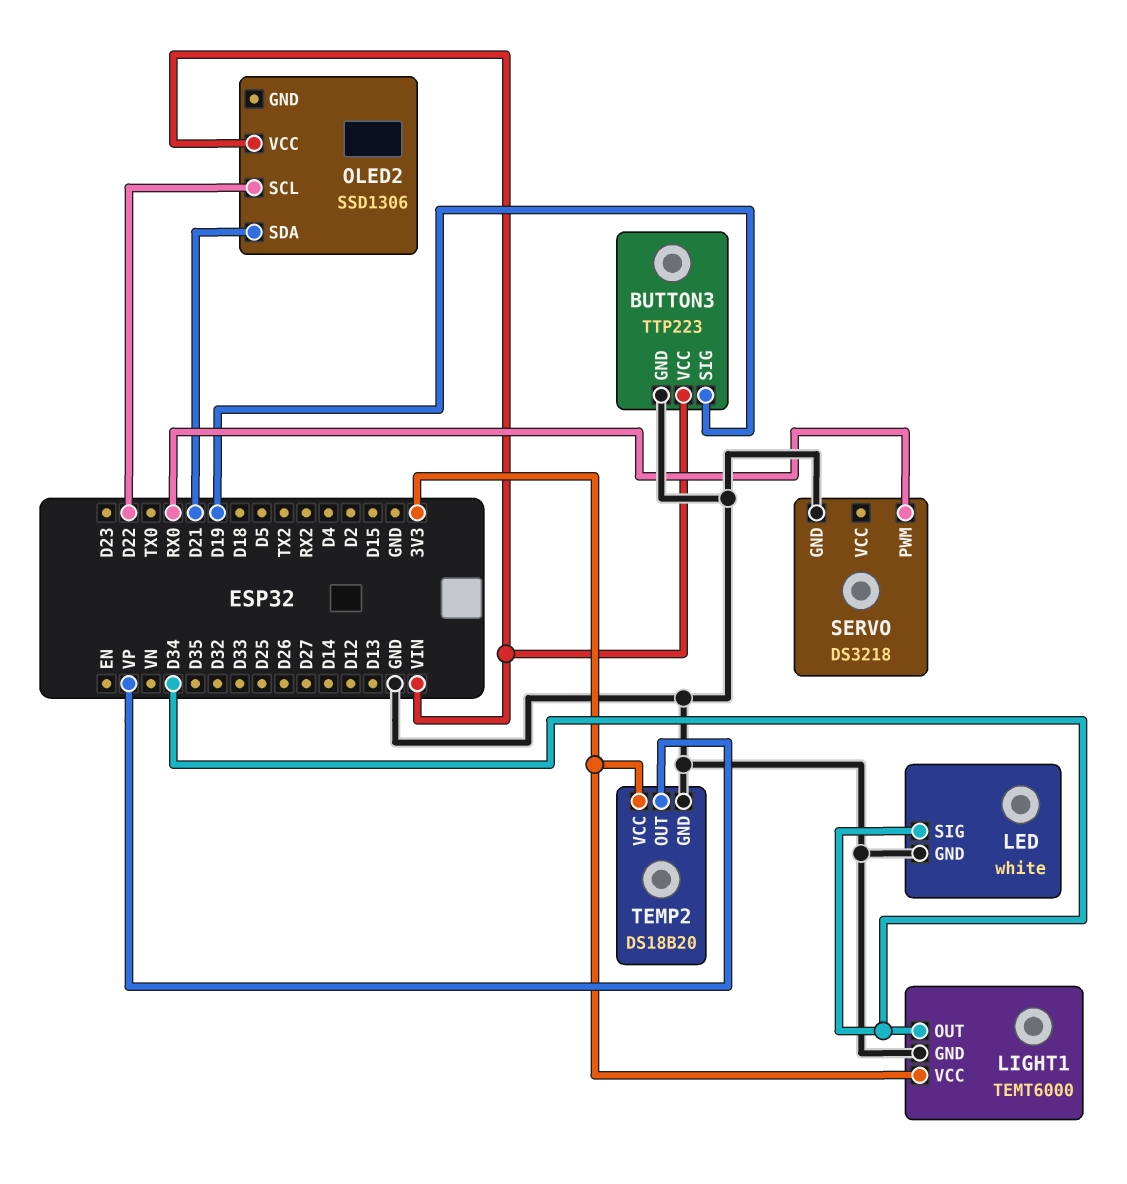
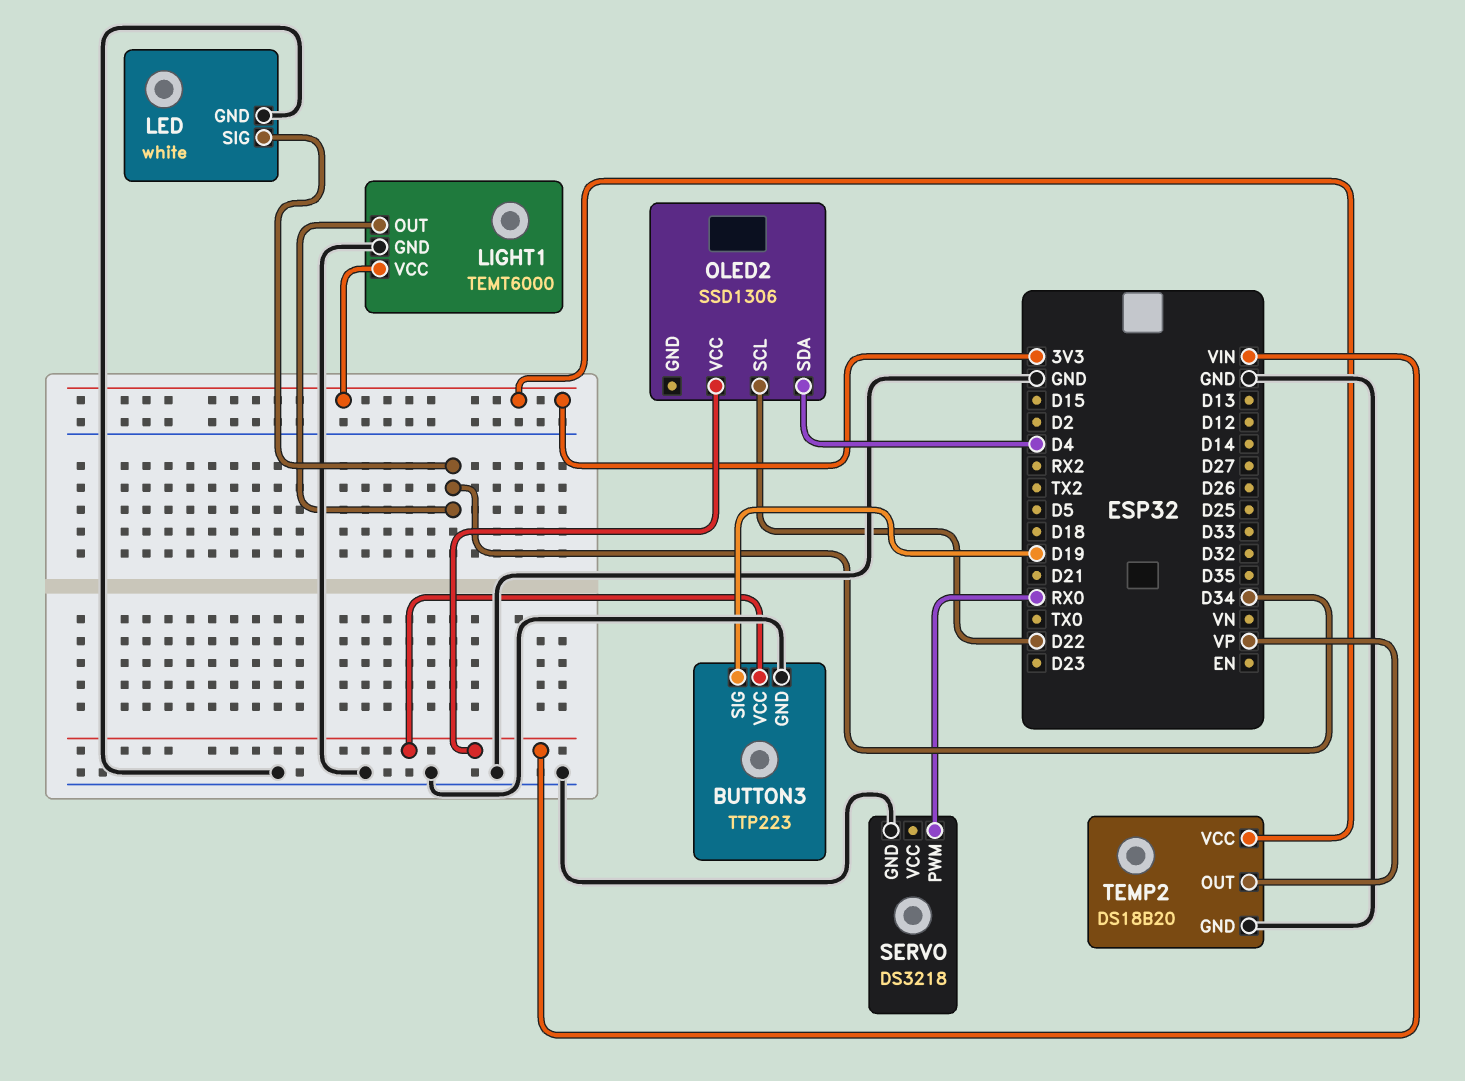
OLED2 pin SDA: D21 -> D4

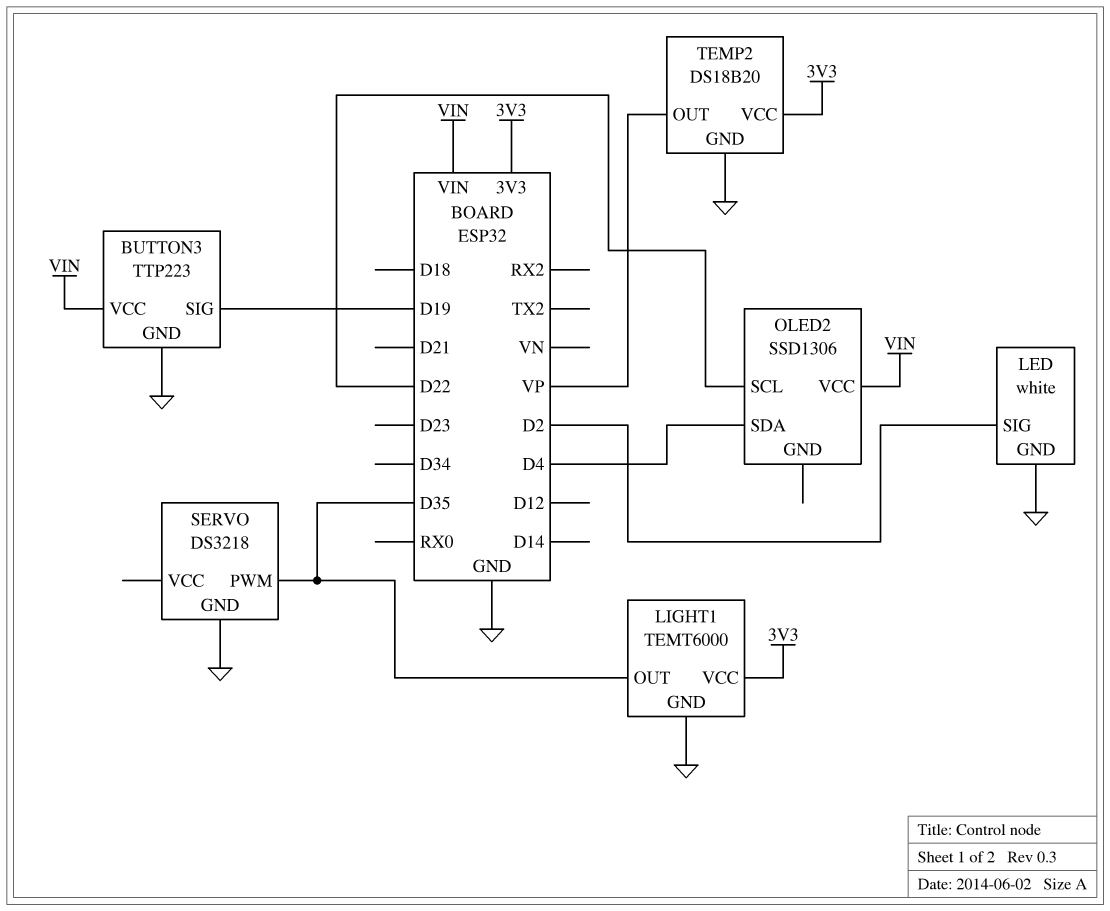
LED pin SIG: D34 -> D2
LIGHT1 pin OUT: D34 -> D35
SERVO pin PWM: RX0 -> D35

